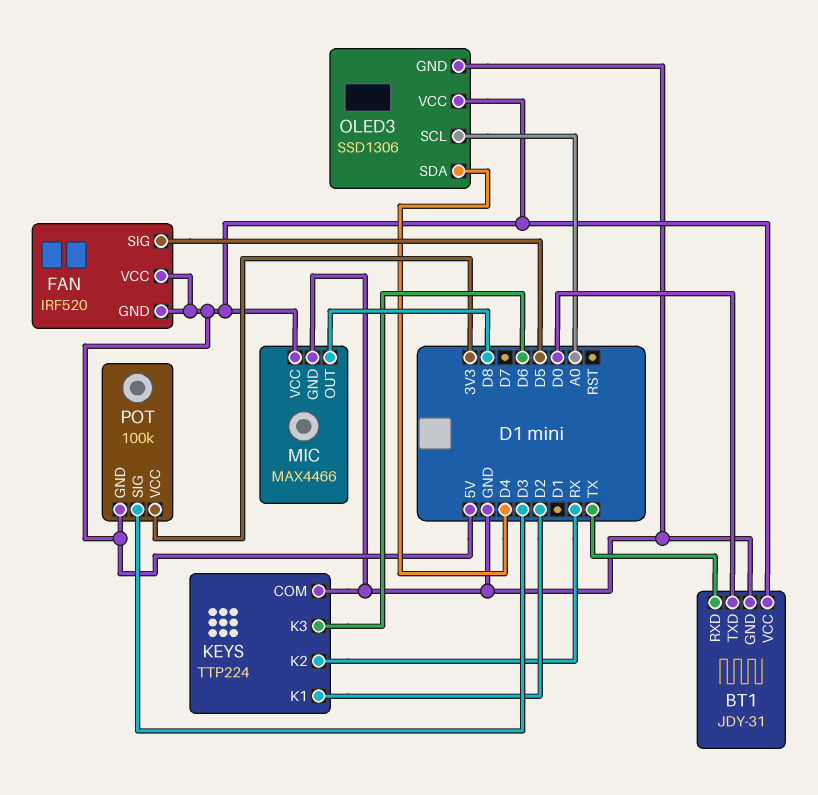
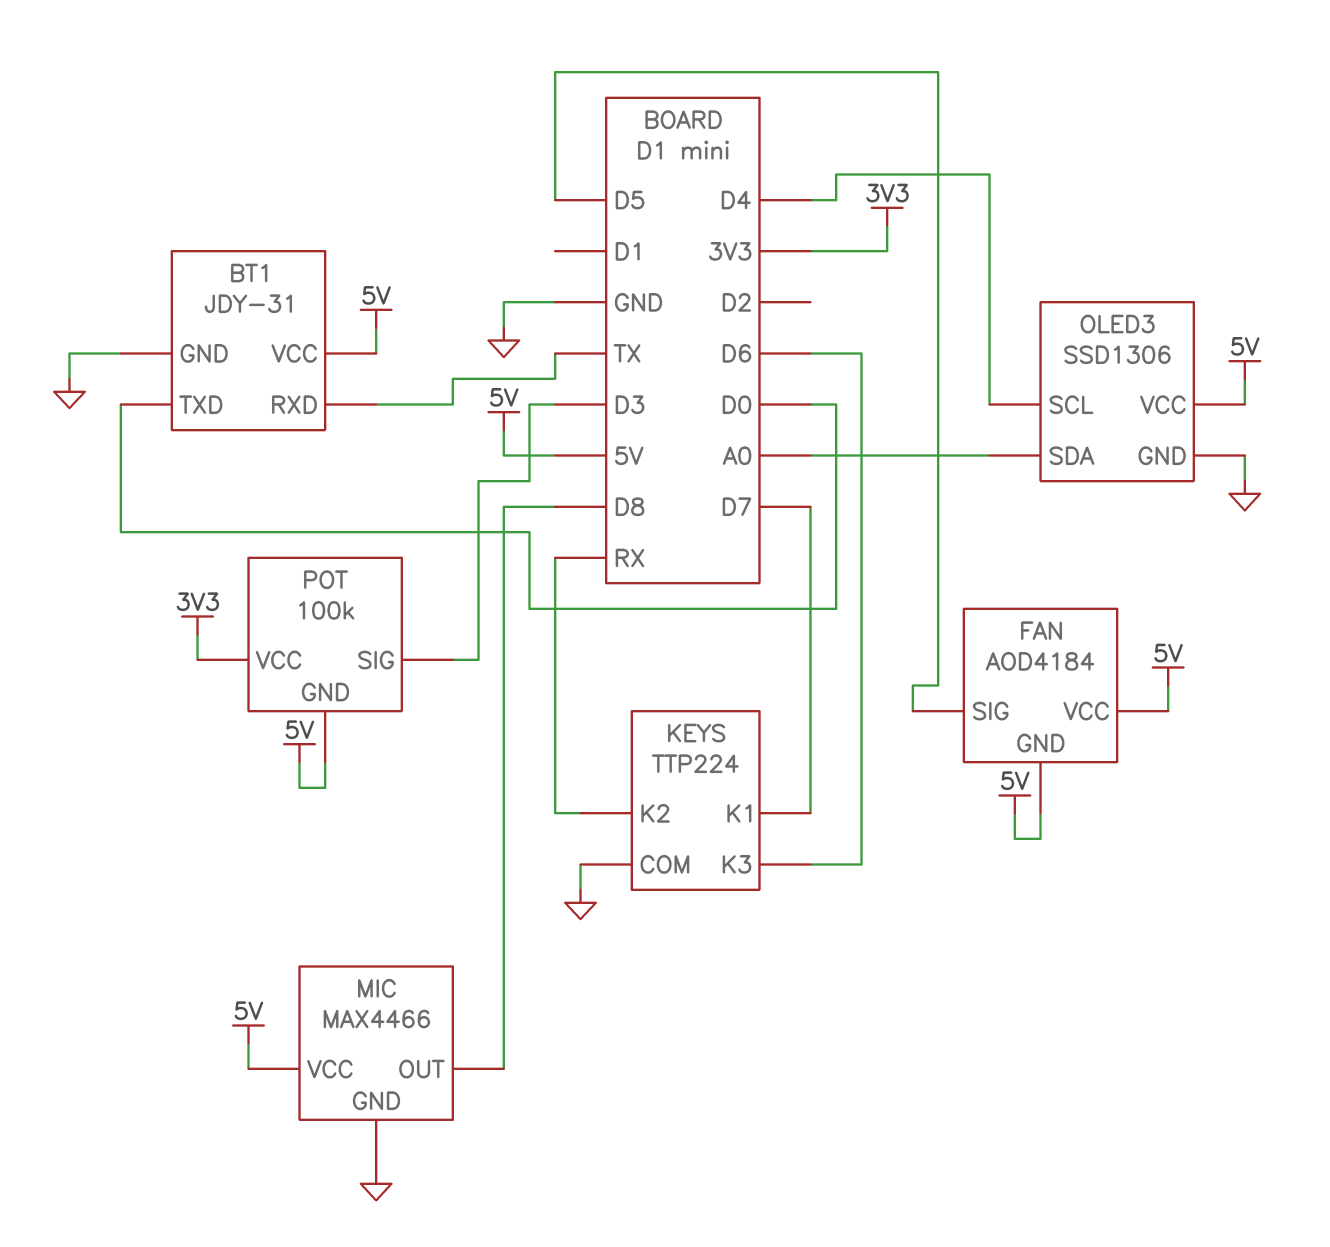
FAN: IRF520 -> AOD4184
KEYS pin K1: D2 -> D7
OLED3 pin SCL: A0 -> D4
OLED3 pin SDA: D4 -> A0

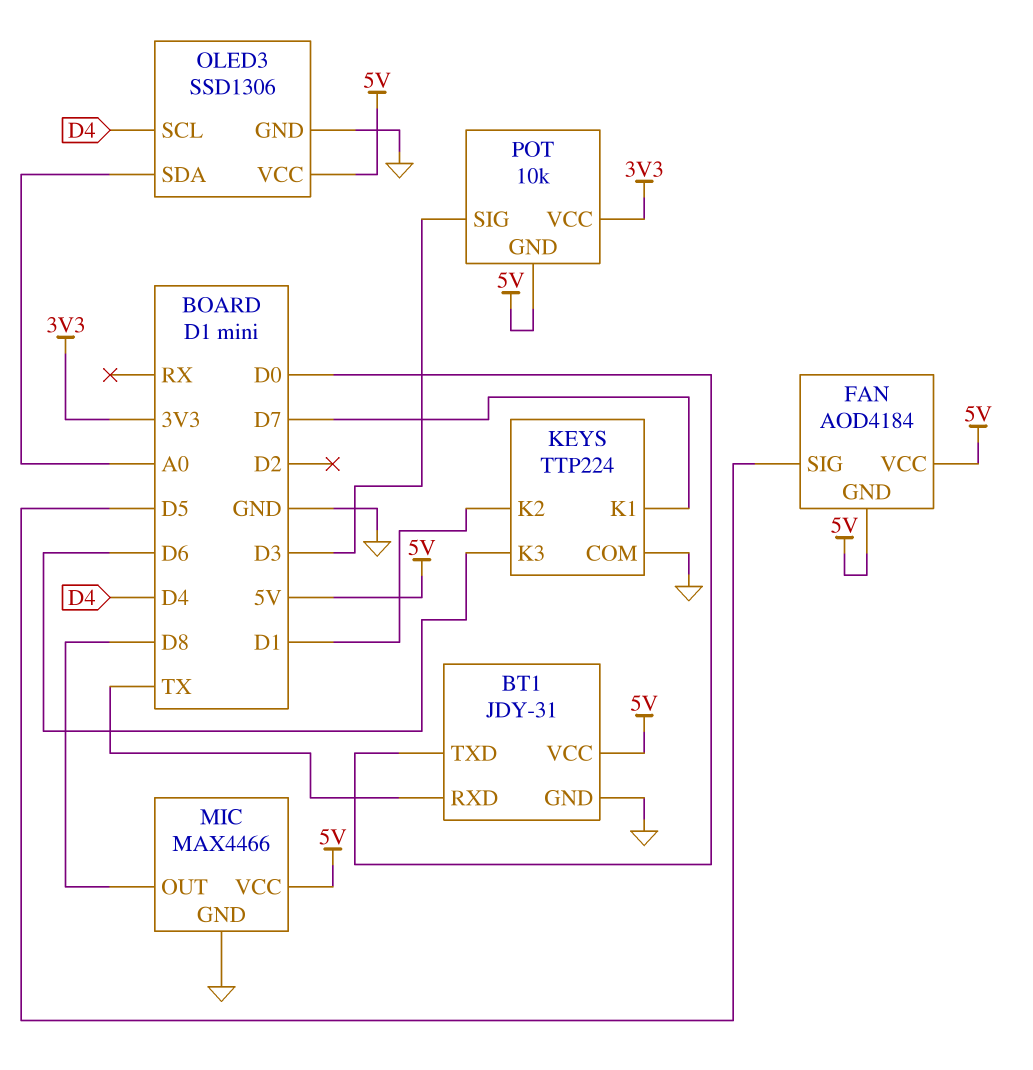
KEYS pin K2: RX -> D1
POT: 100k -> 10k

